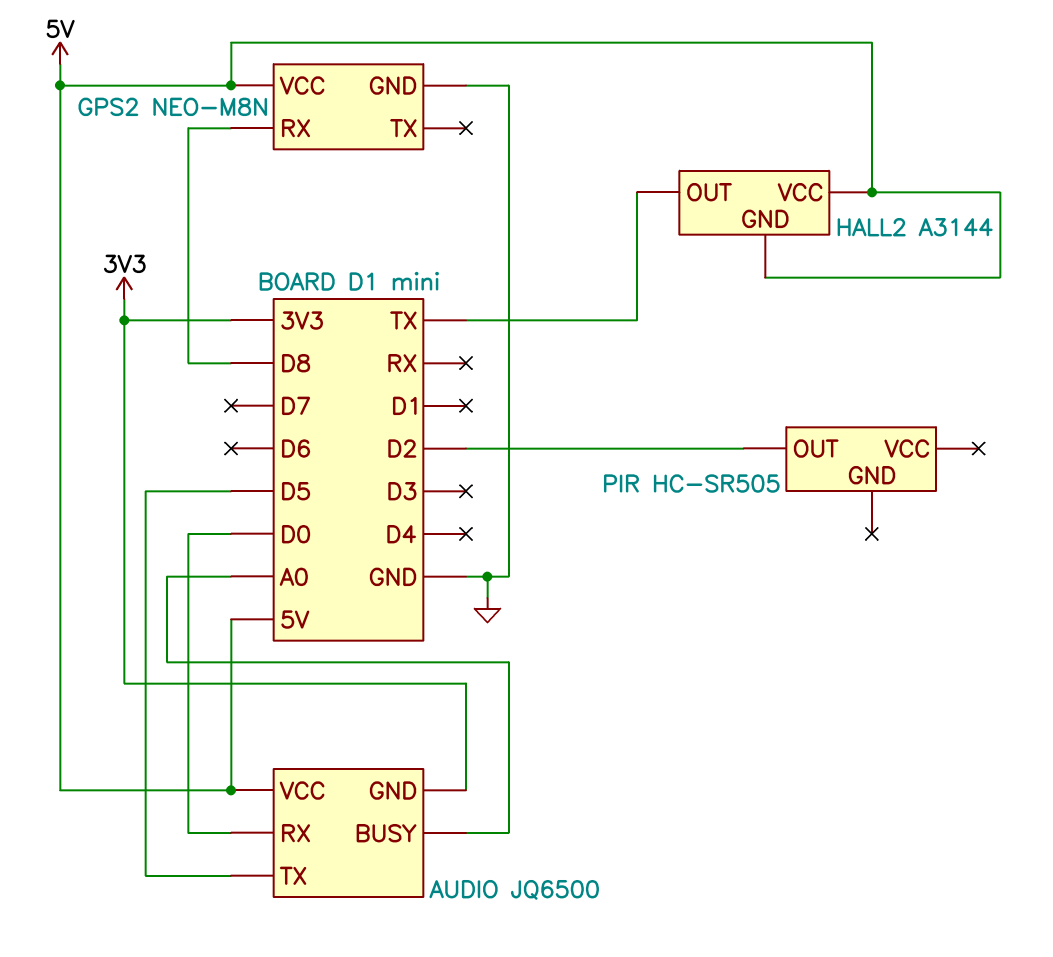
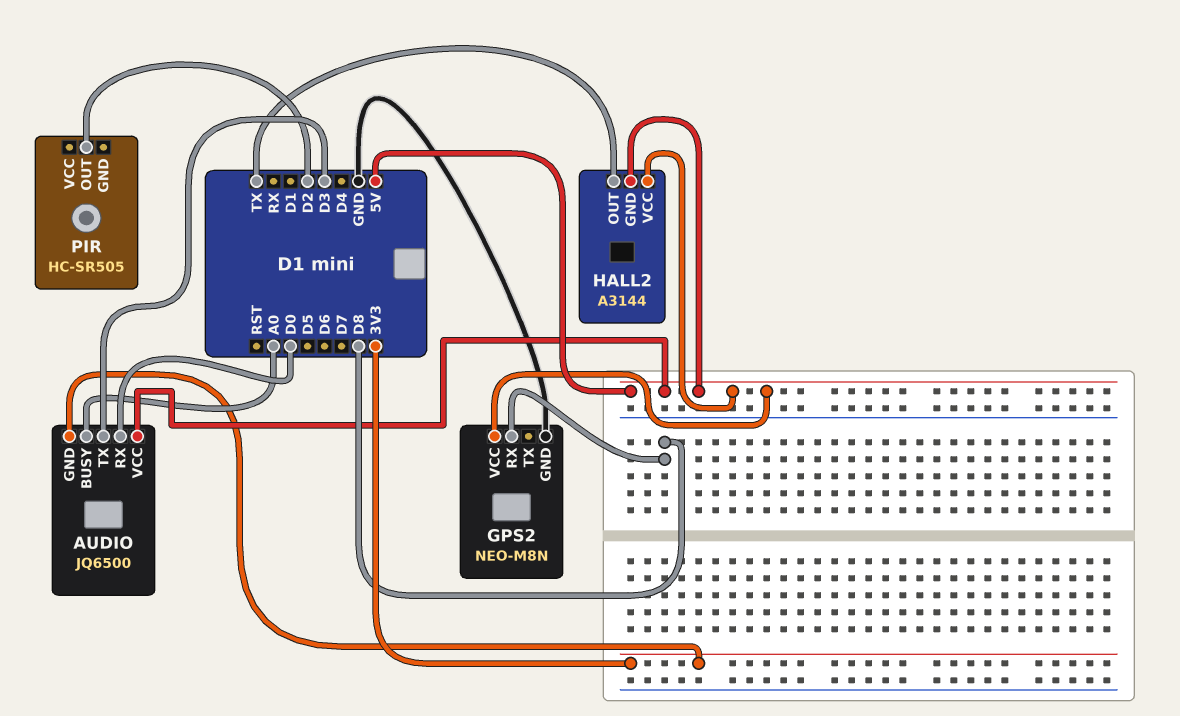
AUDIO pin TX: D5 -> D3

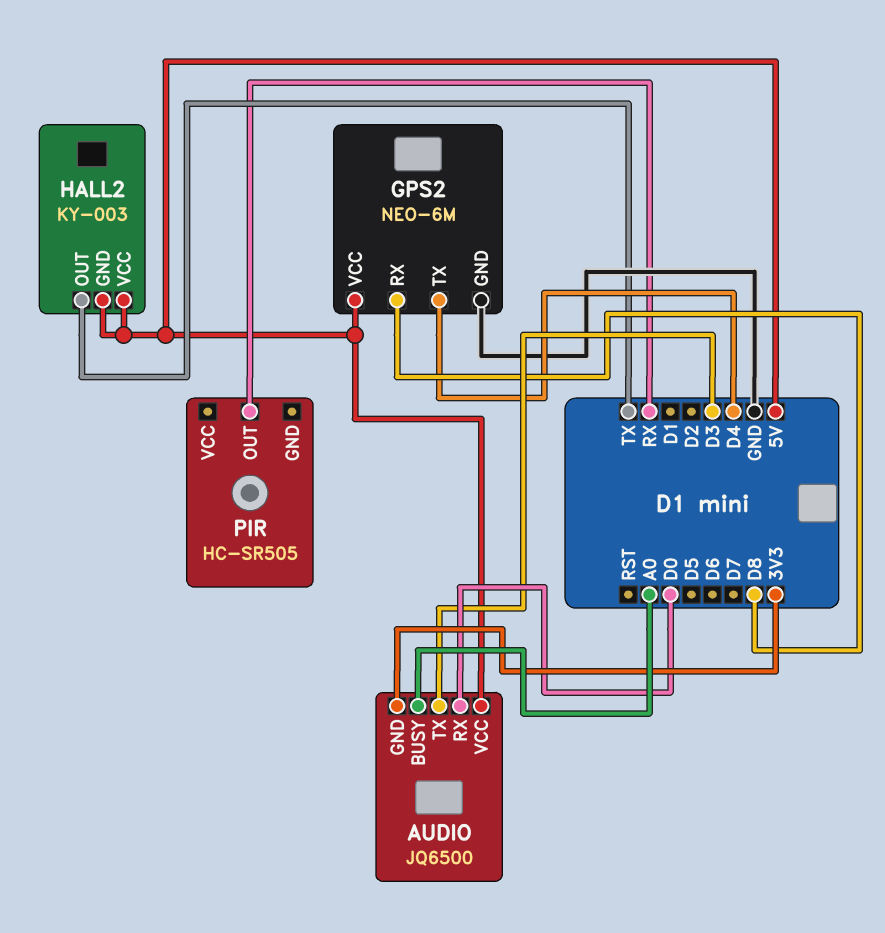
GPS2: NEO-M8N -> NEO-6M
GPS2 pin TX: none -> D4
HALL2: A3144 -> KY-003
PIR pin OUT: D2 -> RX

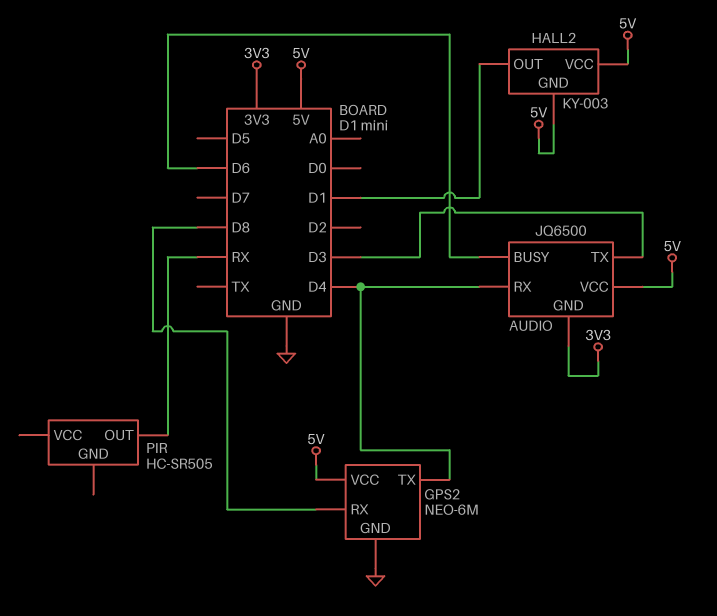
AUDIO pin BUSY: A0 -> D6
AUDIO pin RX: D0 -> D4
HALL2 pin OUT: TX -> D1

